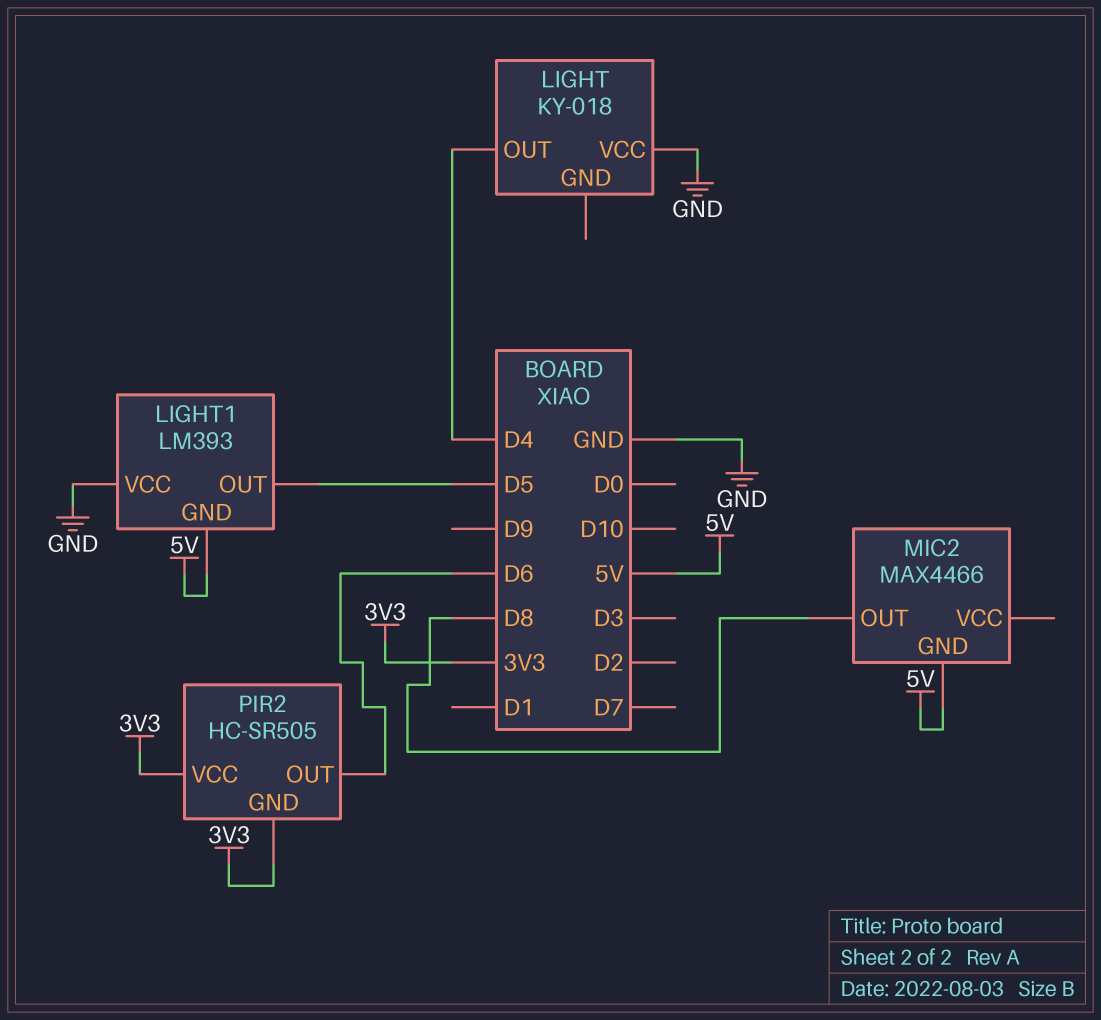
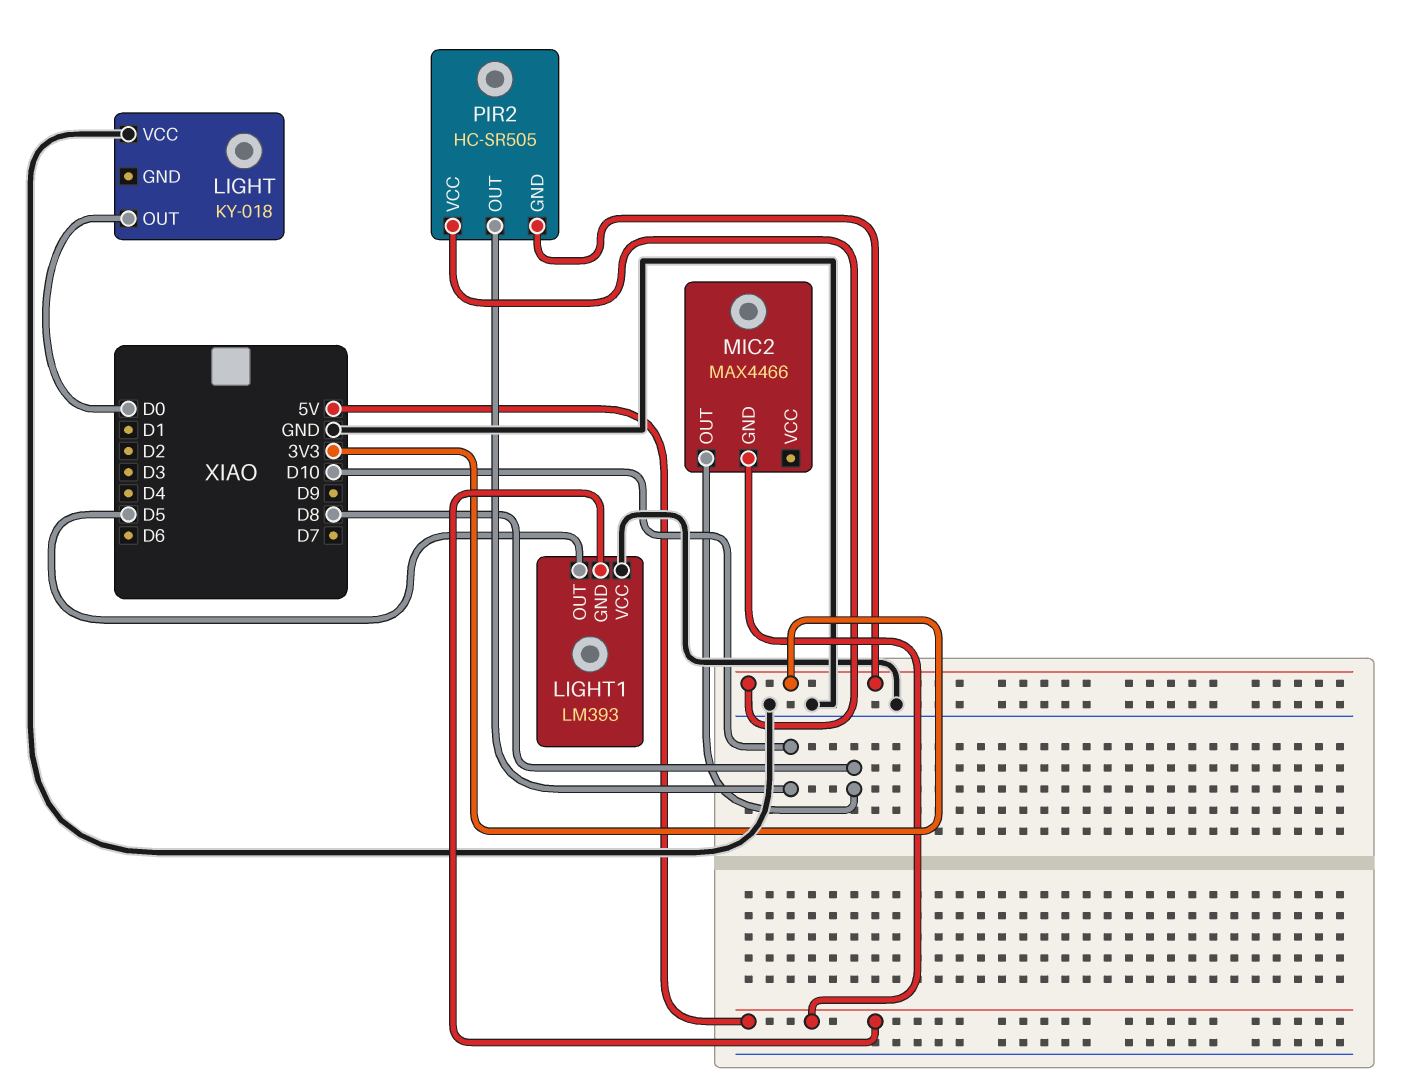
LIGHT pin OUT: D4 -> D0
PIR2 pin OUT: D6 -> D10

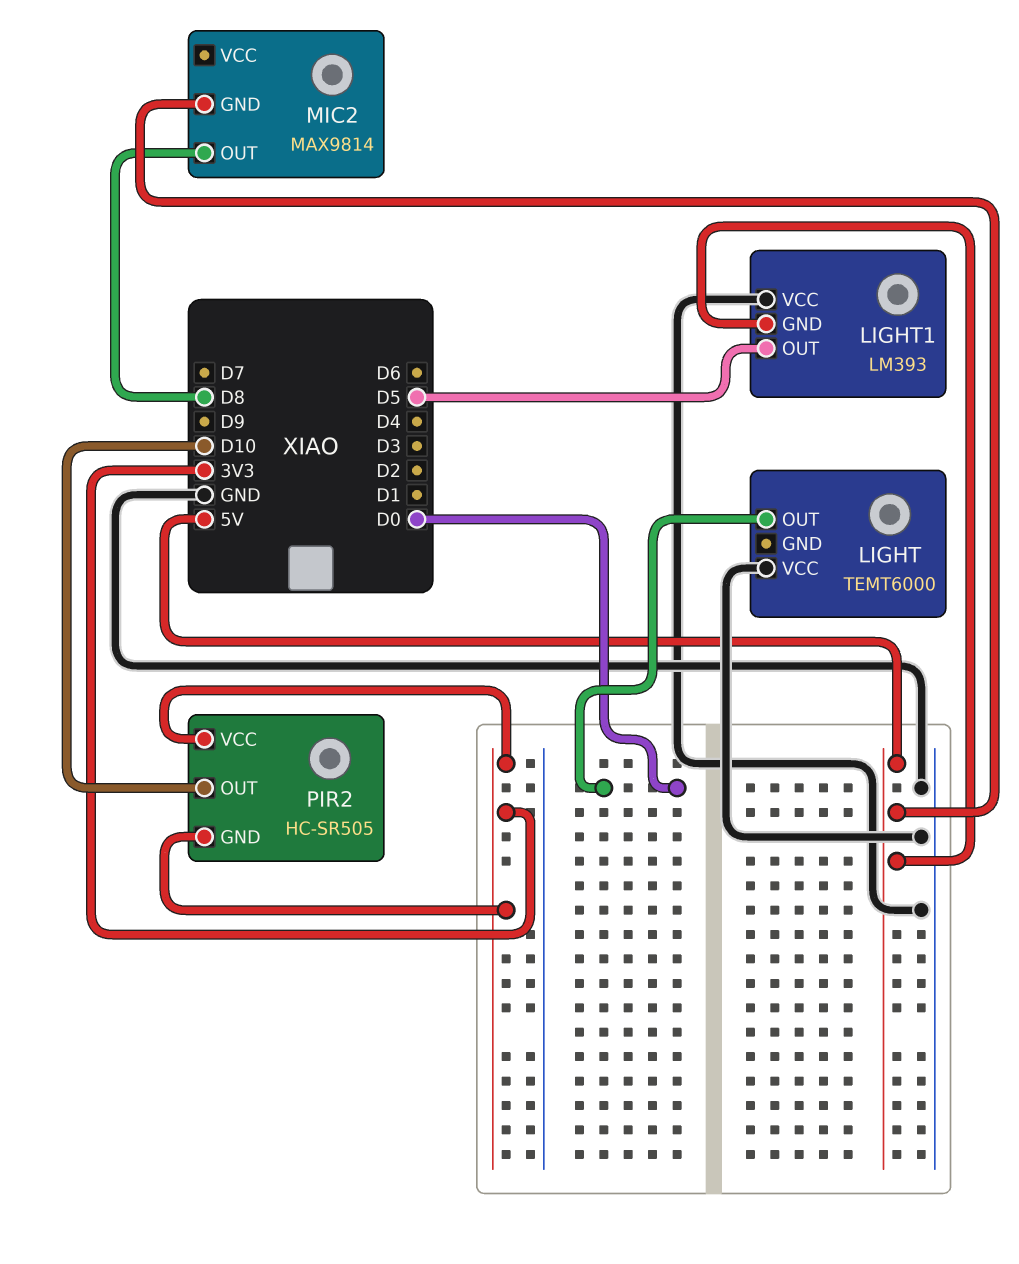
LIGHT: KY-018 -> TEMT6000
MIC2: MAX4466 -> MAX9814

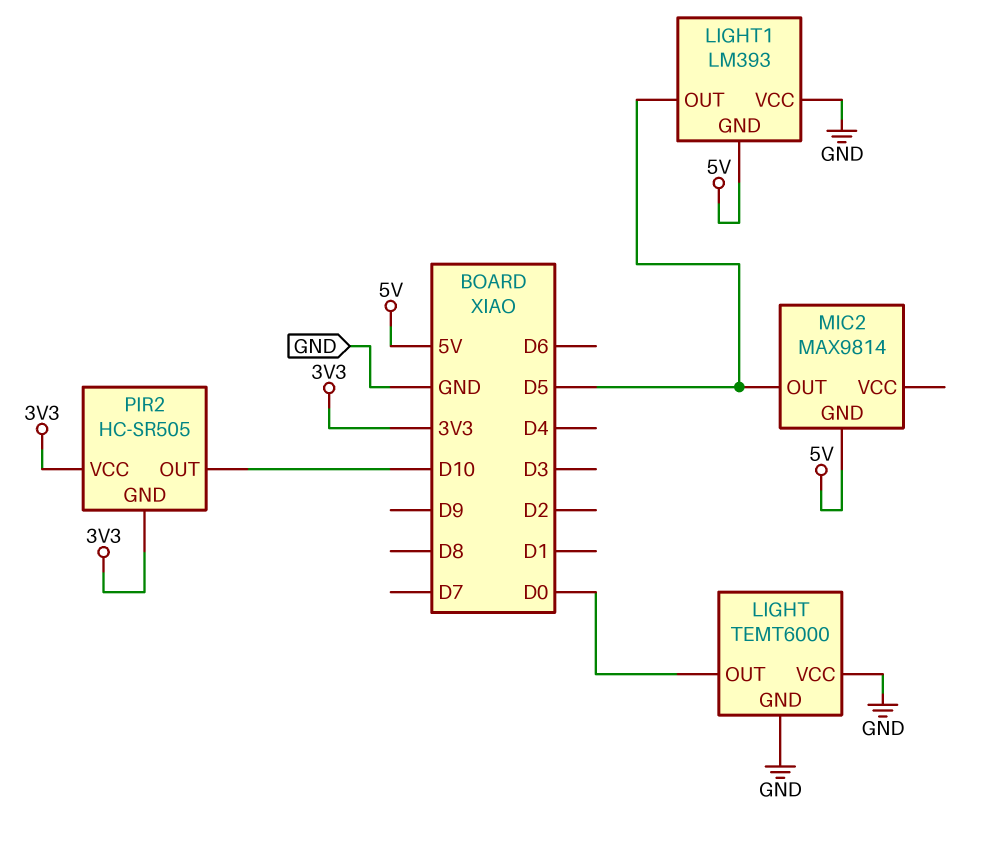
LIGHT pin GND: none -> GND
MIC2 pin OUT: D8 -> D5

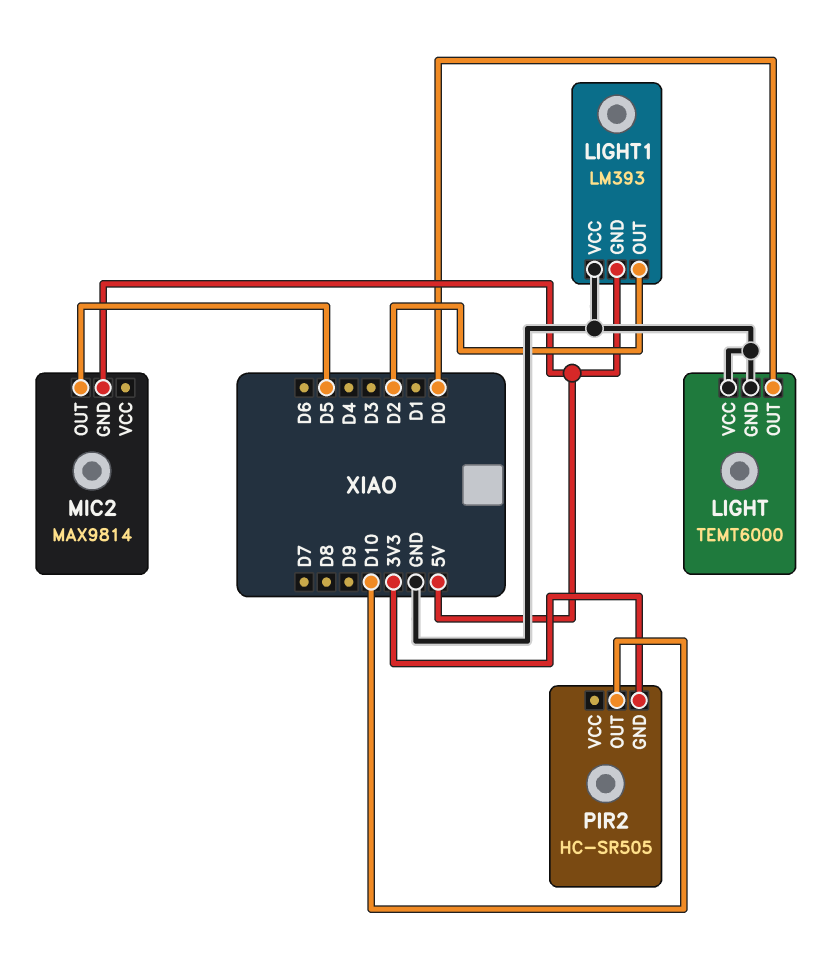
LIGHT1 pin OUT: D5 -> D2
PIR2 pin VCC: 3V3 -> none

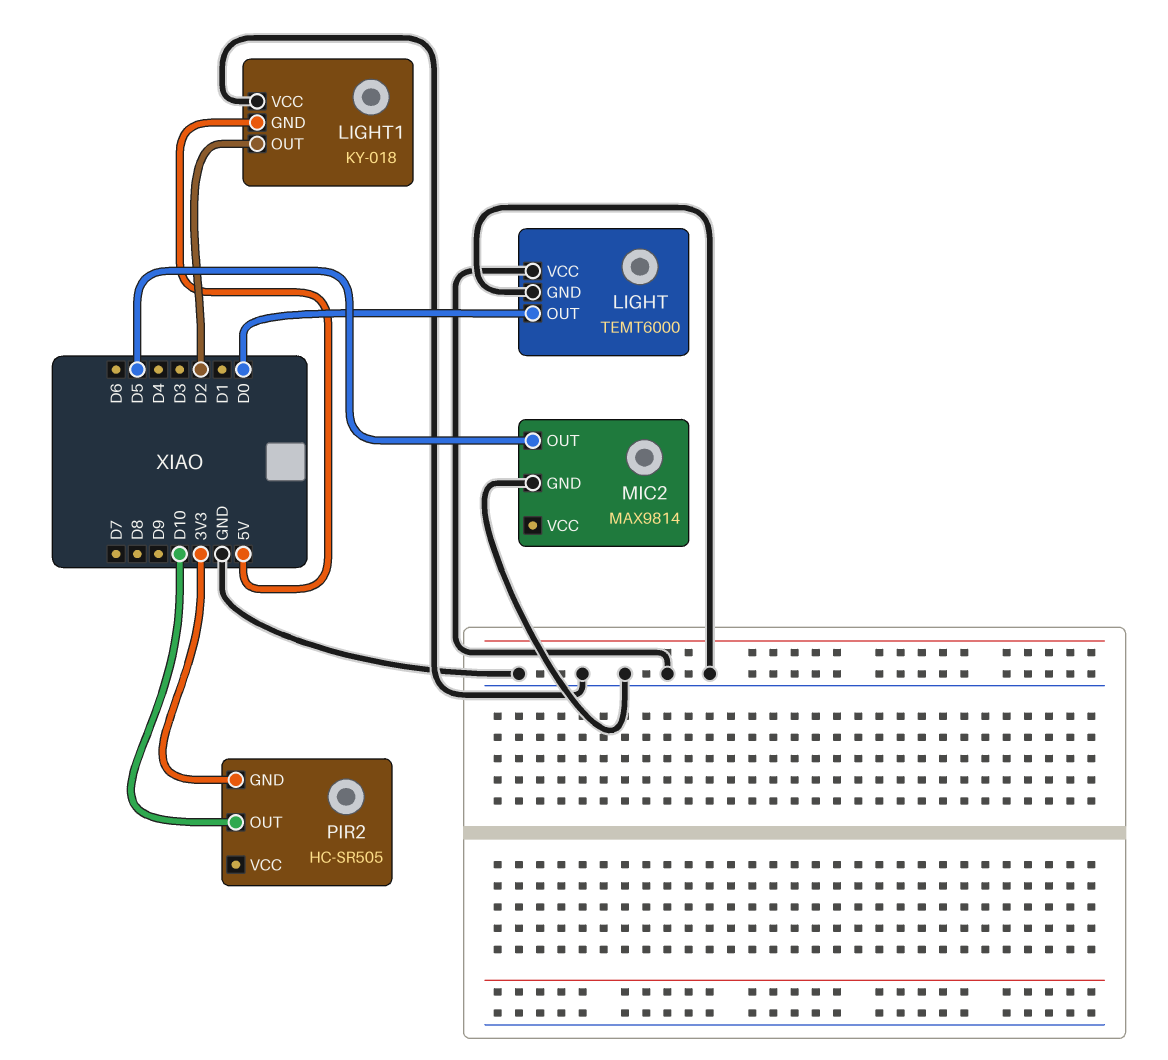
LIGHT1: LM393 -> KY-018
MIC2 pin GND: 5V -> GND

